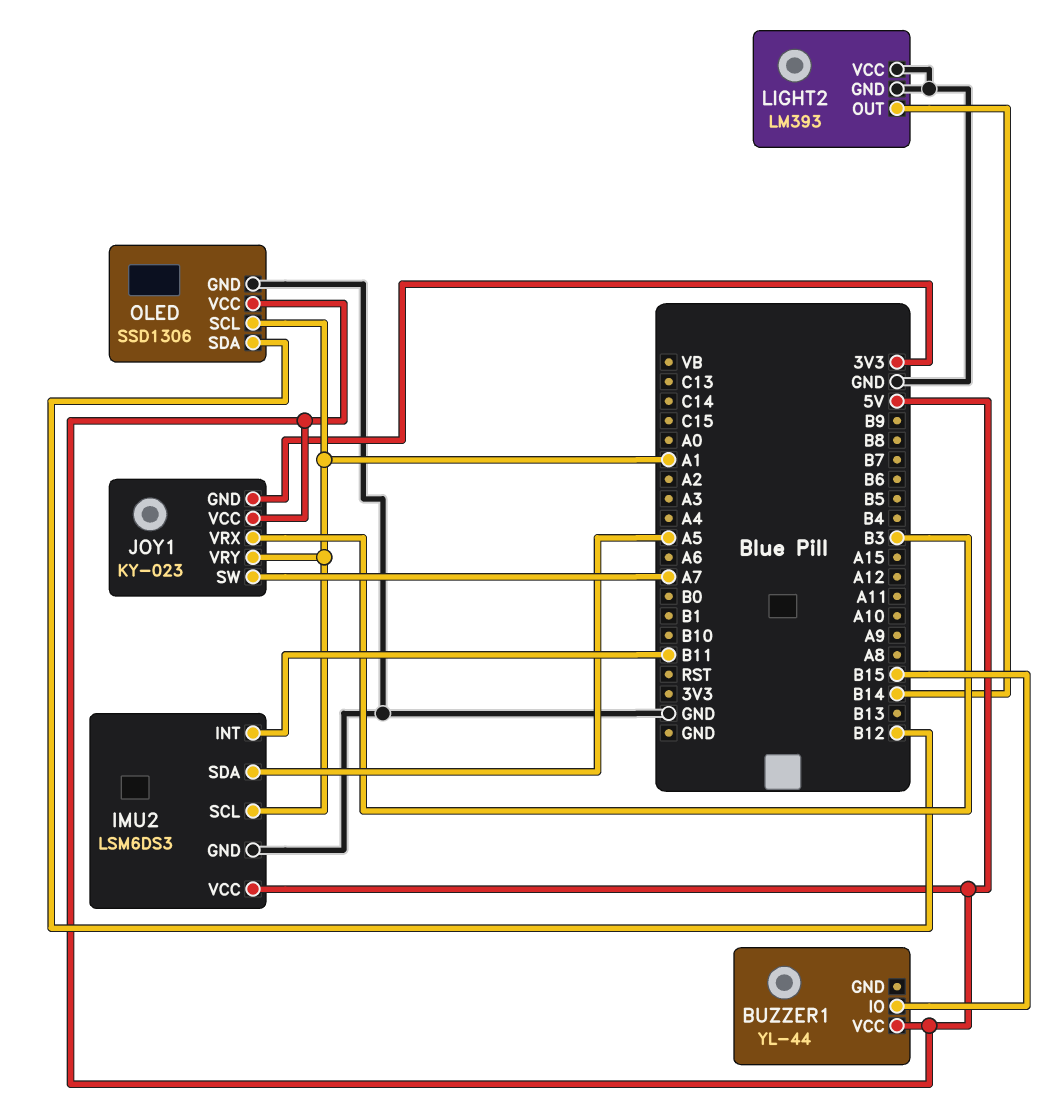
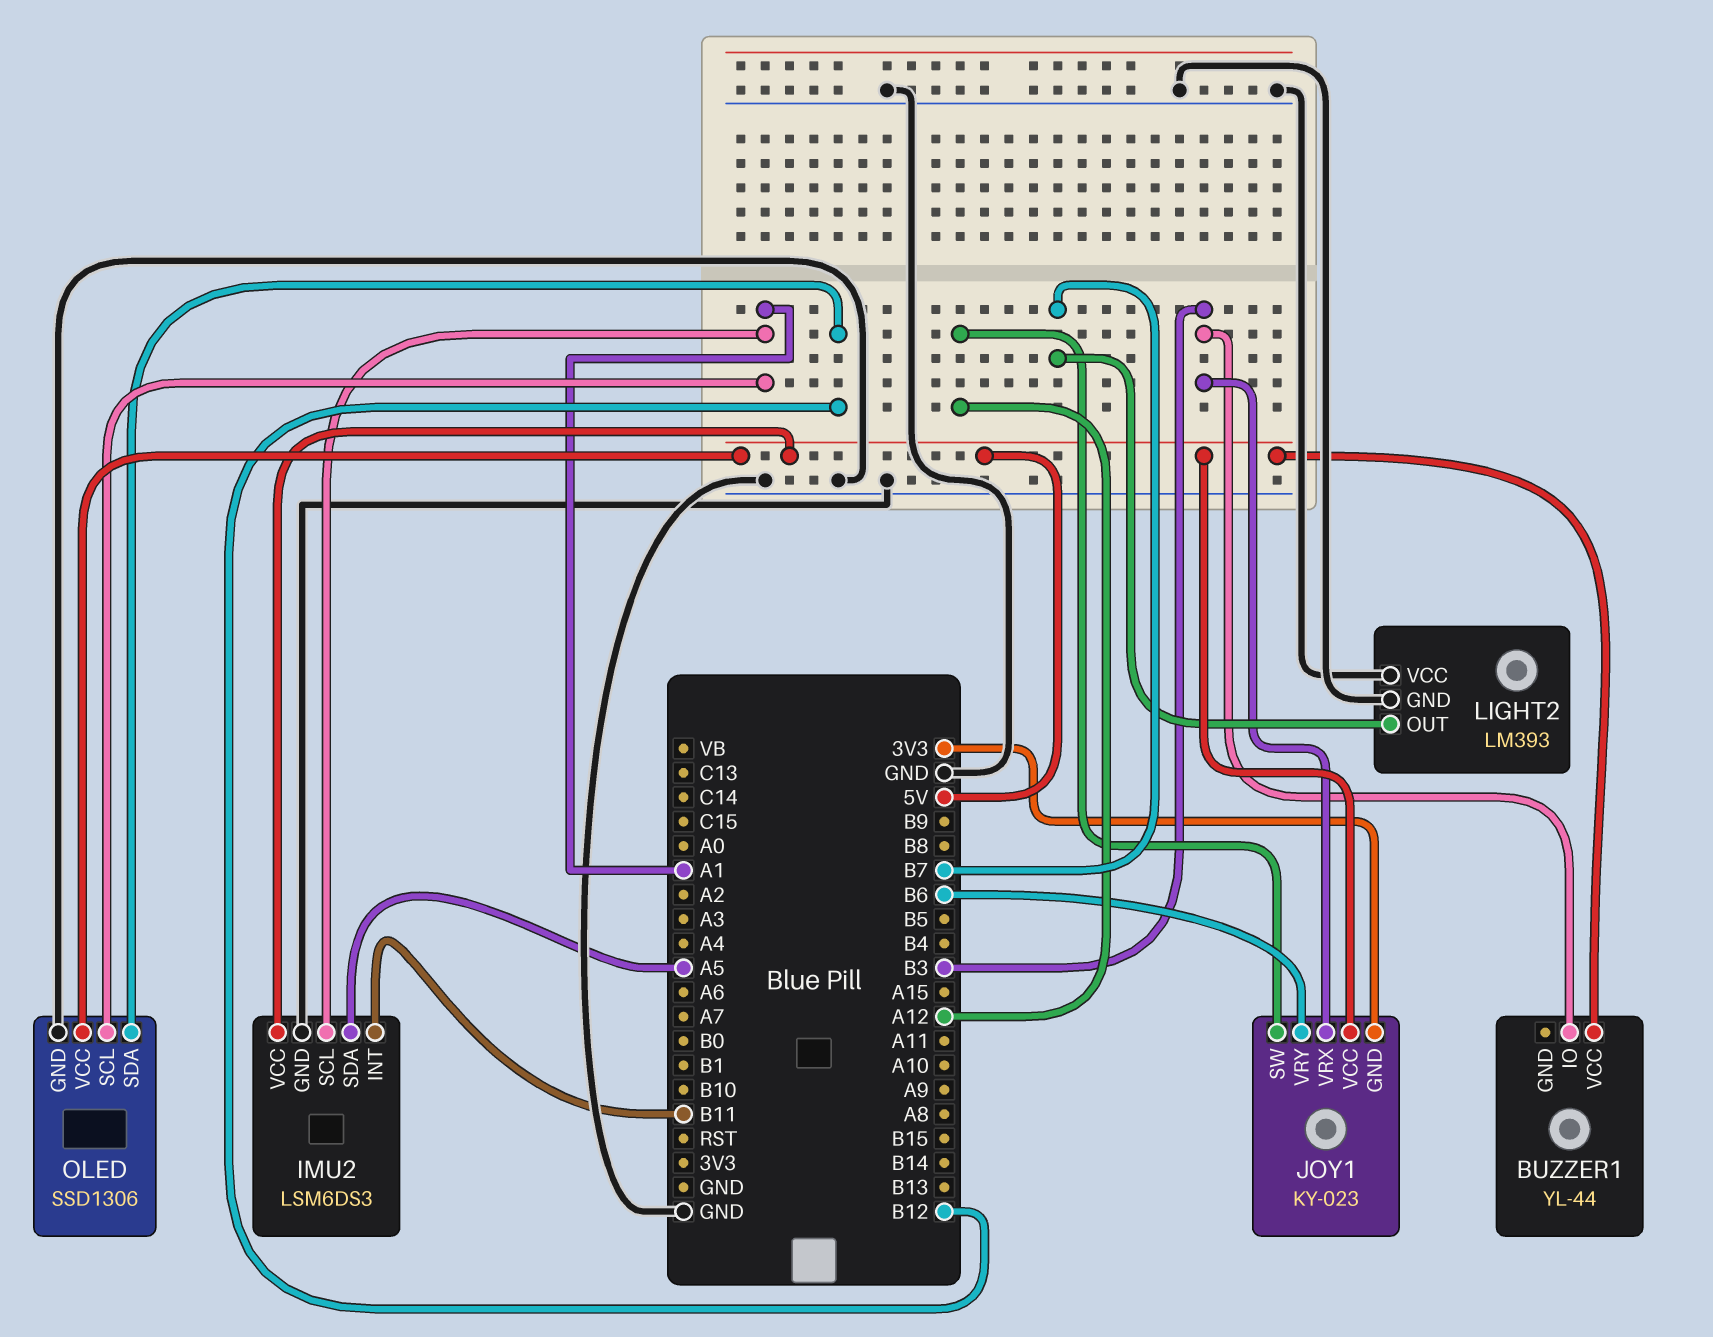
BUZZER1 pin IO: B15 -> B3
JOY1 pin SW: A7 -> A12
JOY1 pin VRY: A1 -> B6
LIGHT2 pin OUT: B14 -> B7

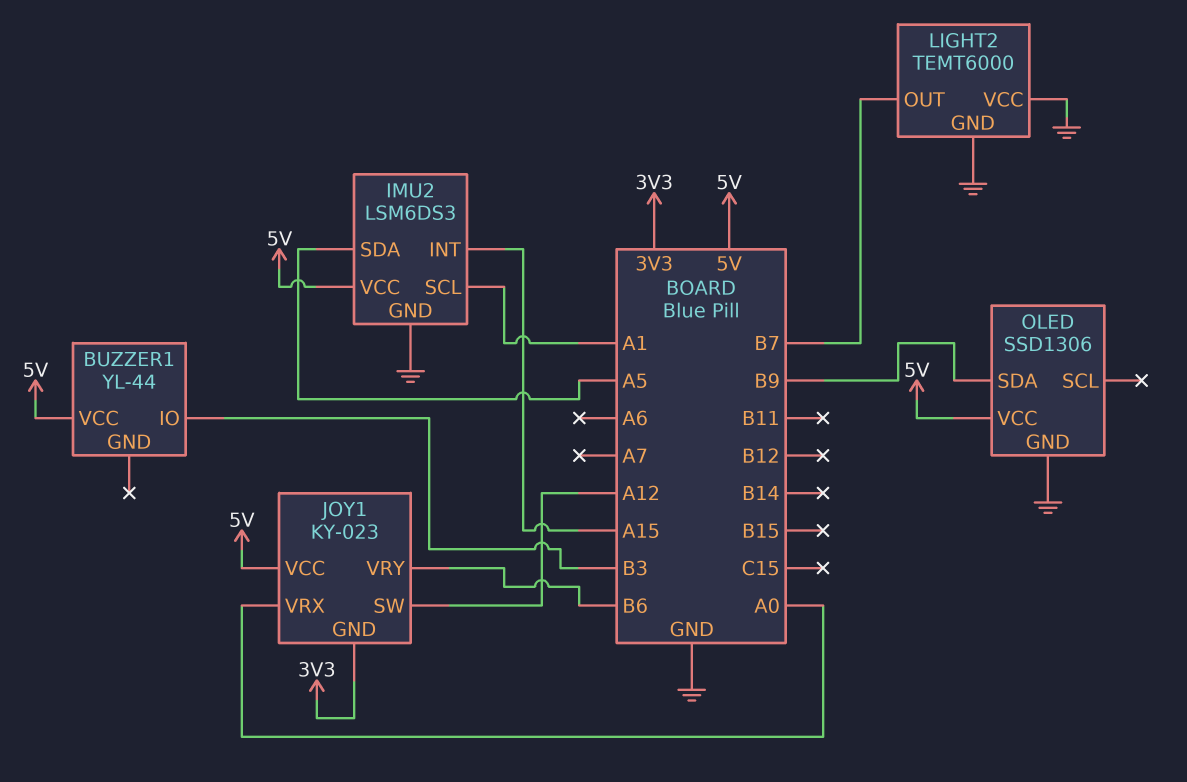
IMU2 pin INT: B11 -> A15
JOY1 pin VRX: B3 -> A0
LIGHT2: LM393 -> TEMT6000
OLED pin SCL: A1 -> none
OLED pin SDA: B12 -> B9

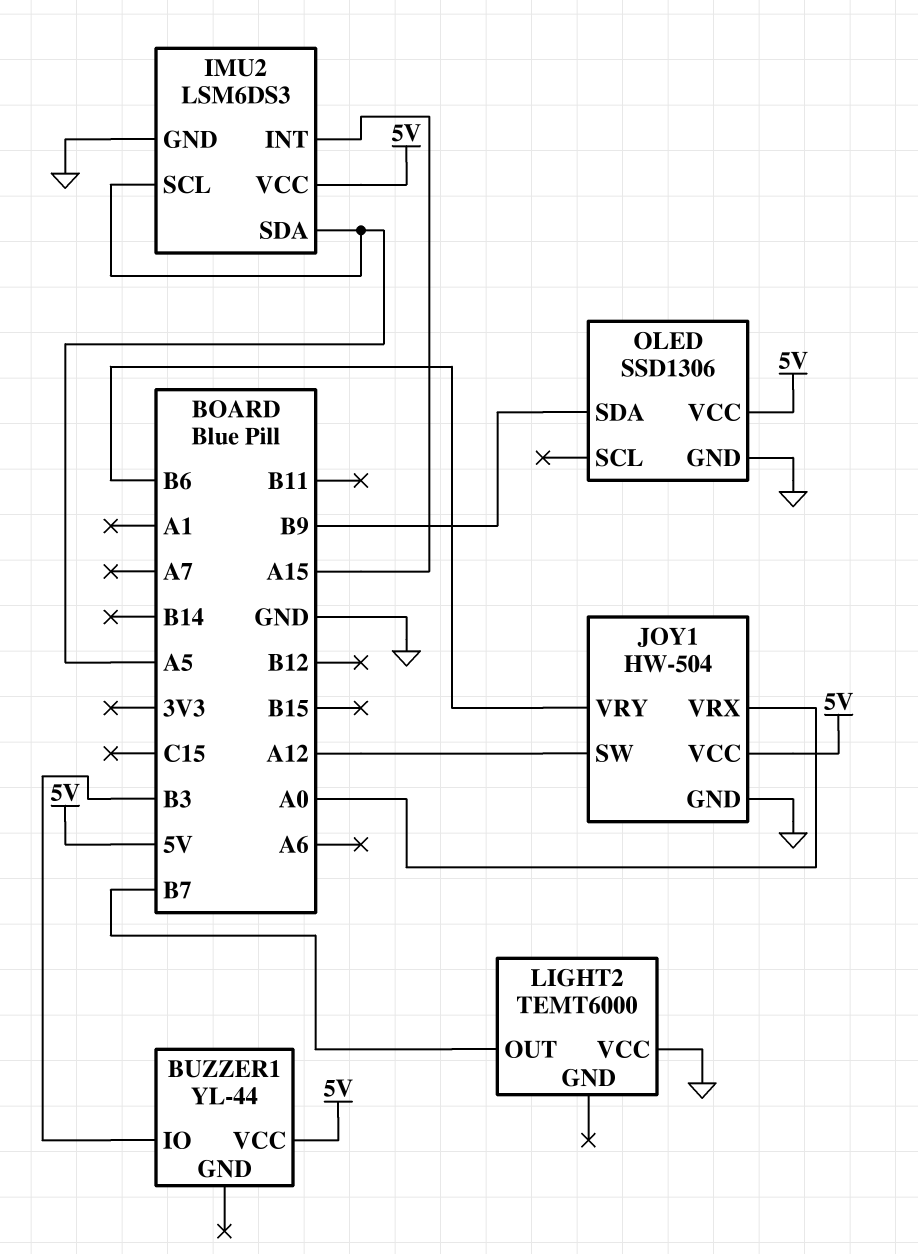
IMU2 pin SCL: A1 -> A5
JOY1: KY-023 -> HW-504
JOY1 pin GND: 3V3 -> GND
LIGHT2 pin GND: GND -> none

